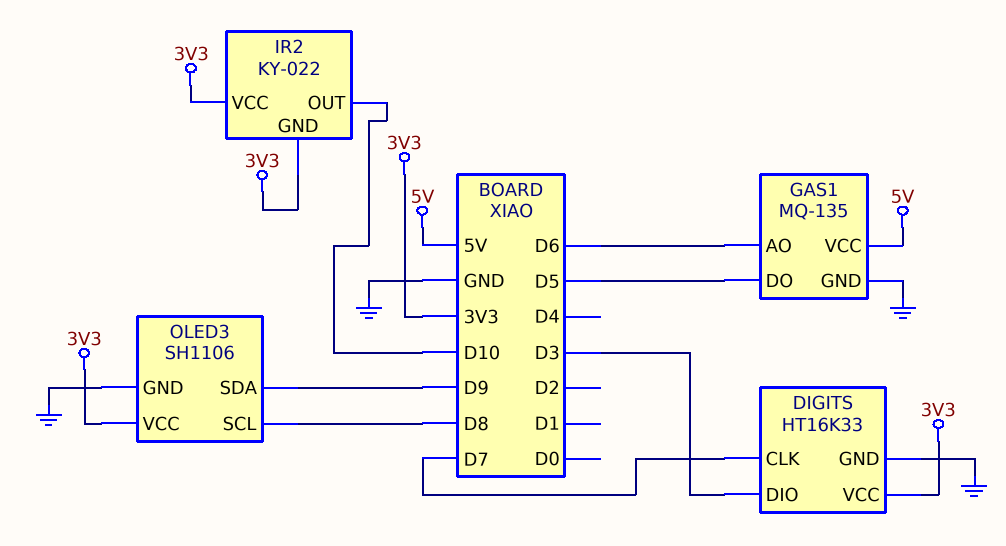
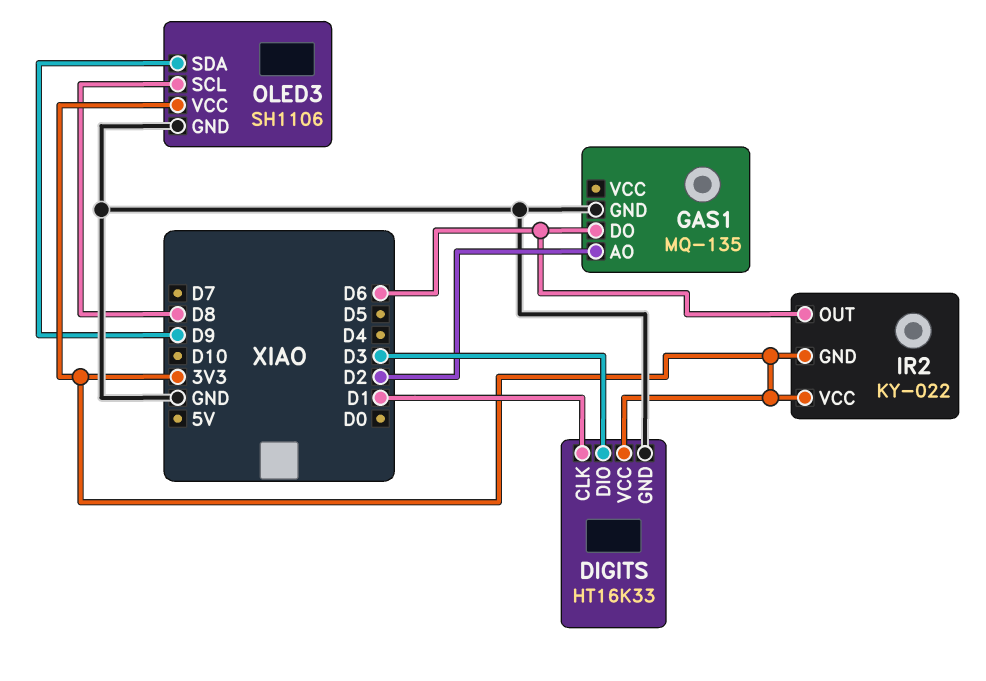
DIGITS pin CLK: D7 -> D1
GAS1 pin AO: D6 -> D2
GAS1 pin DO: D5 -> D6
GAS1 pin VCC: 5V -> none
IR2 pin OUT: D10 -> D6

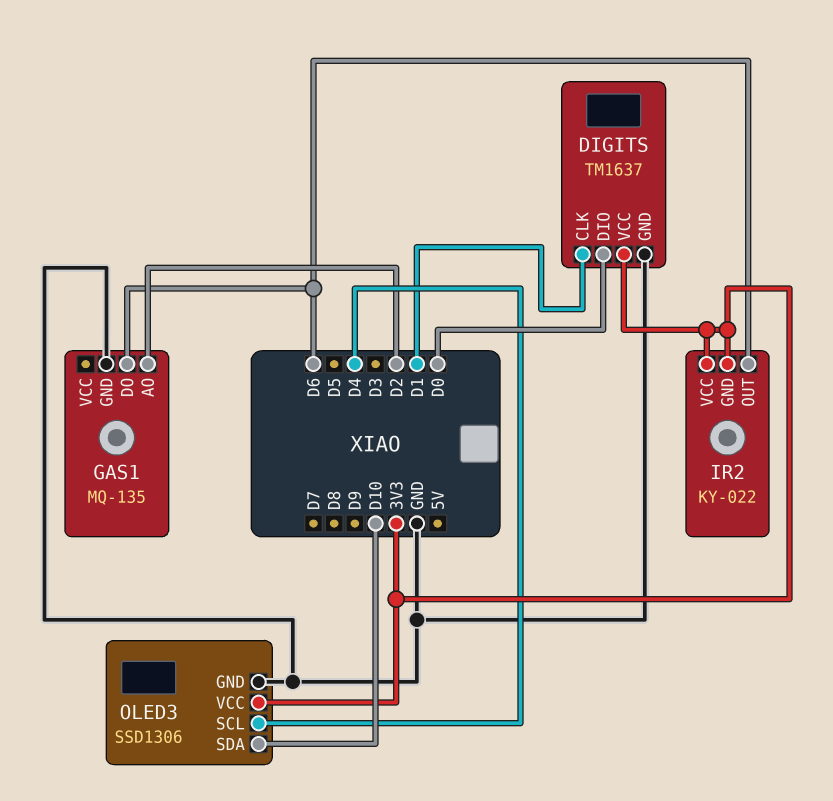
DIGITS: HT16K33 -> TM1637
DIGITS pin DIO: D3 -> D0
OLED3: SH1106 -> SSD1306
OLED3 pin SCL: D8 -> D4
OLED3 pin SDA: D9 -> D10

